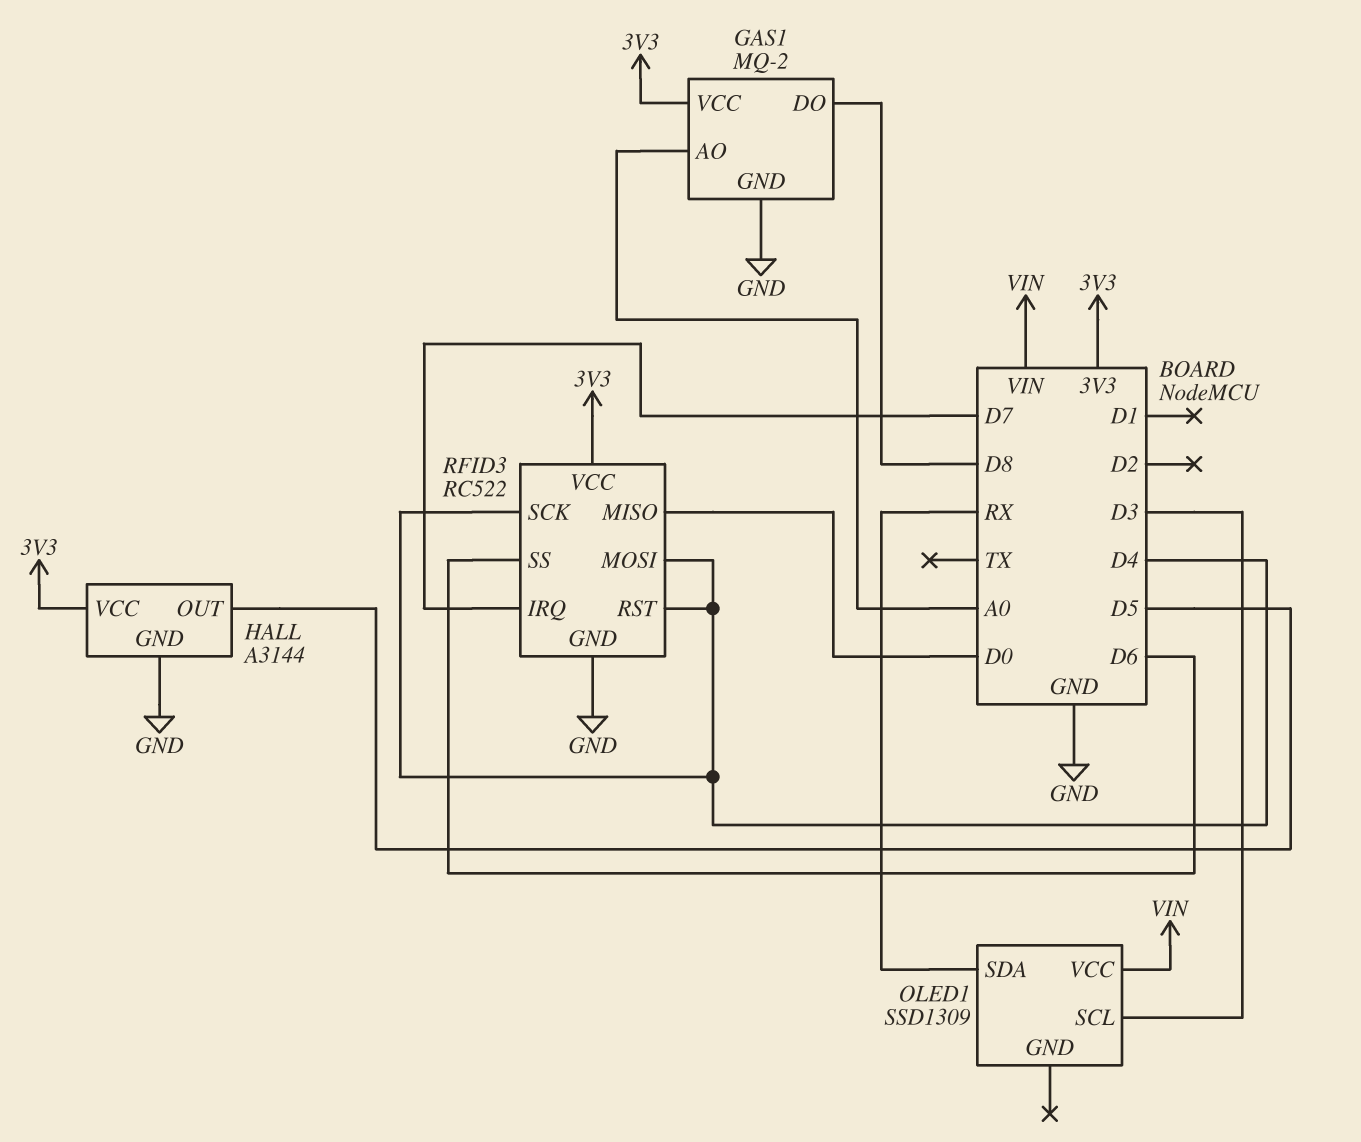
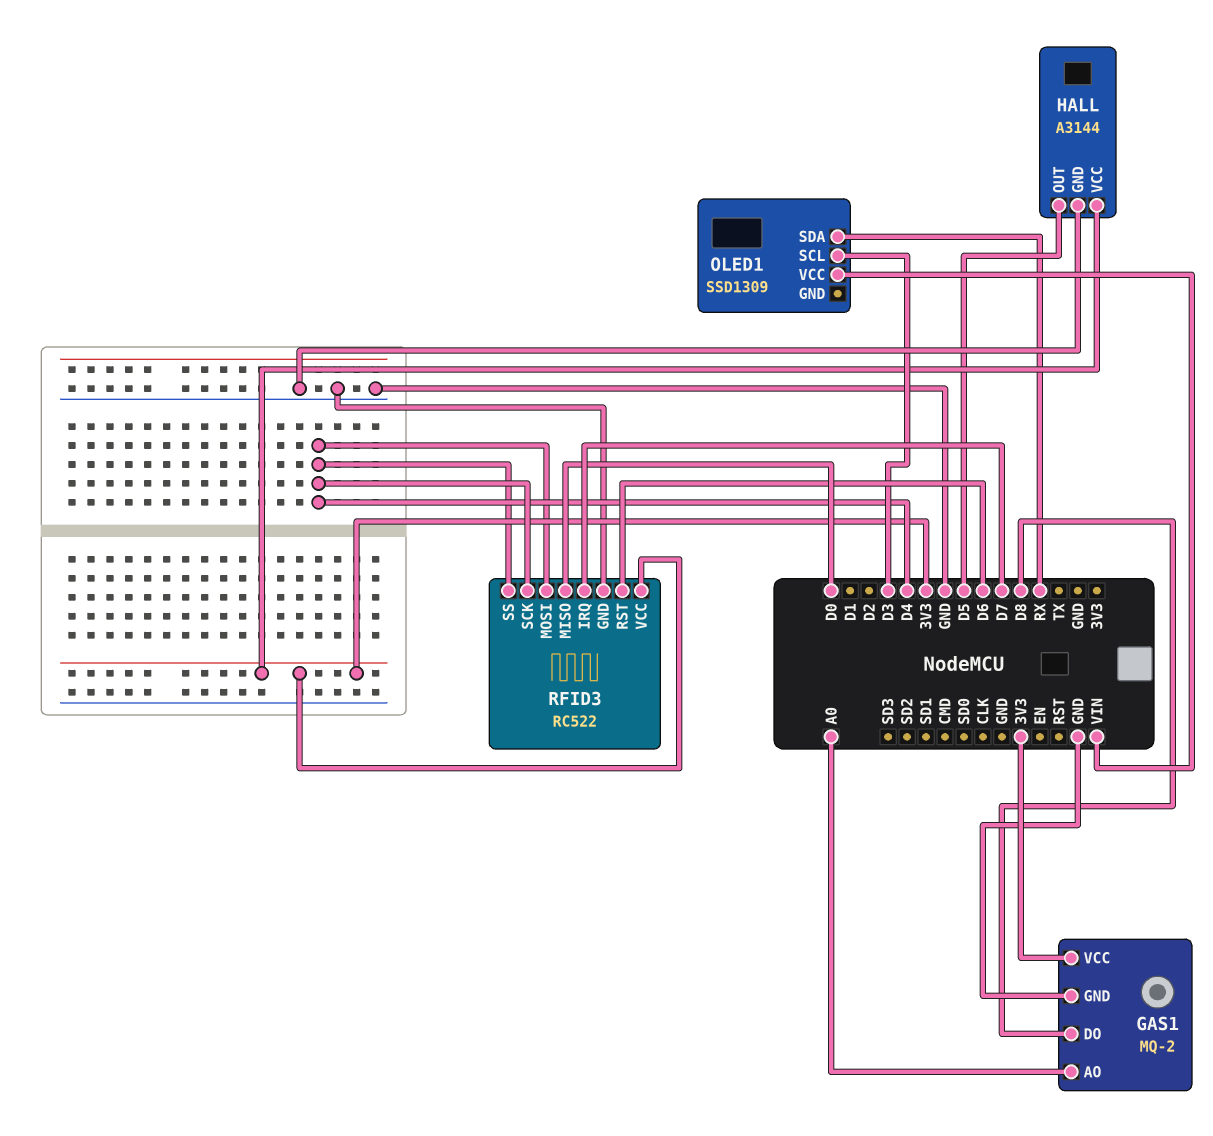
RFID3 pin RST: D4 -> D6
RFID3 pin SS: D6 -> D4

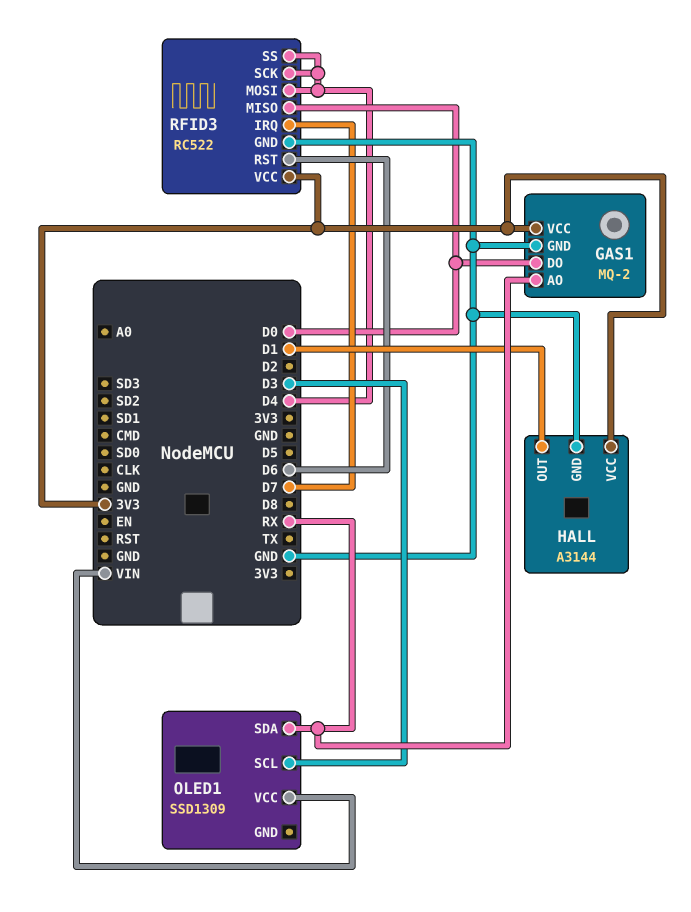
GAS1 pin AO: A0 -> RX
GAS1 pin DO: D8 -> D0
HALL pin OUT: D5 -> D1

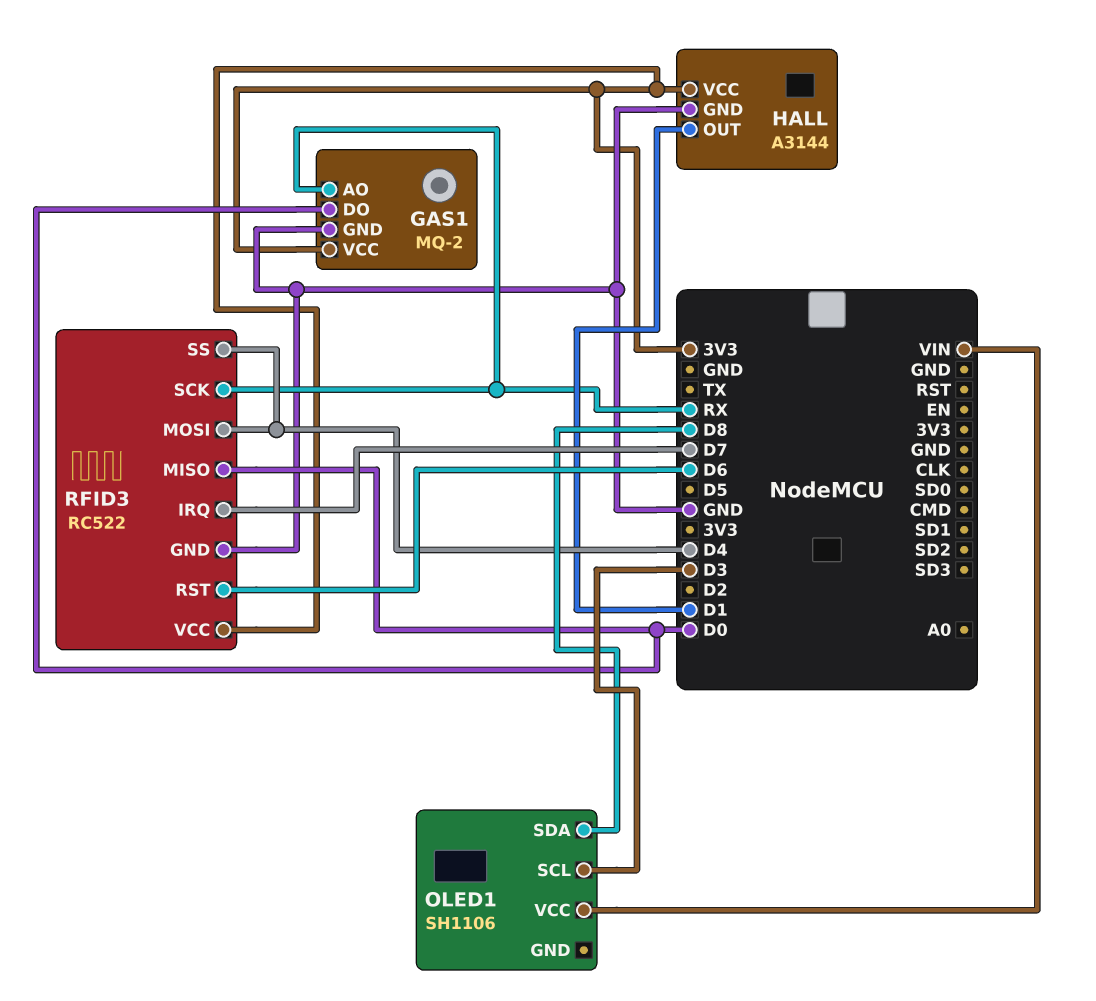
OLED1: SSD1309 -> SH1106
OLED1 pin SDA: RX -> D8
RFID3 pin SCK: D4 -> RX

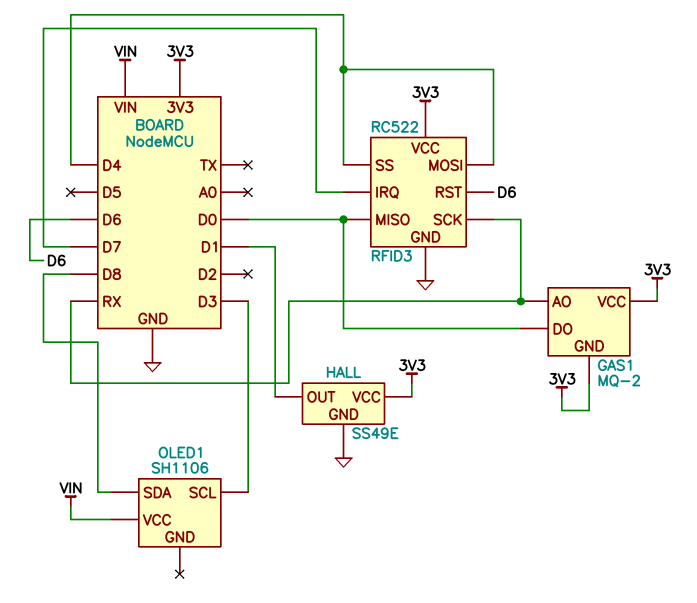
GAS1 pin GND: GND -> 3V3
HALL: A3144 -> SS49E

